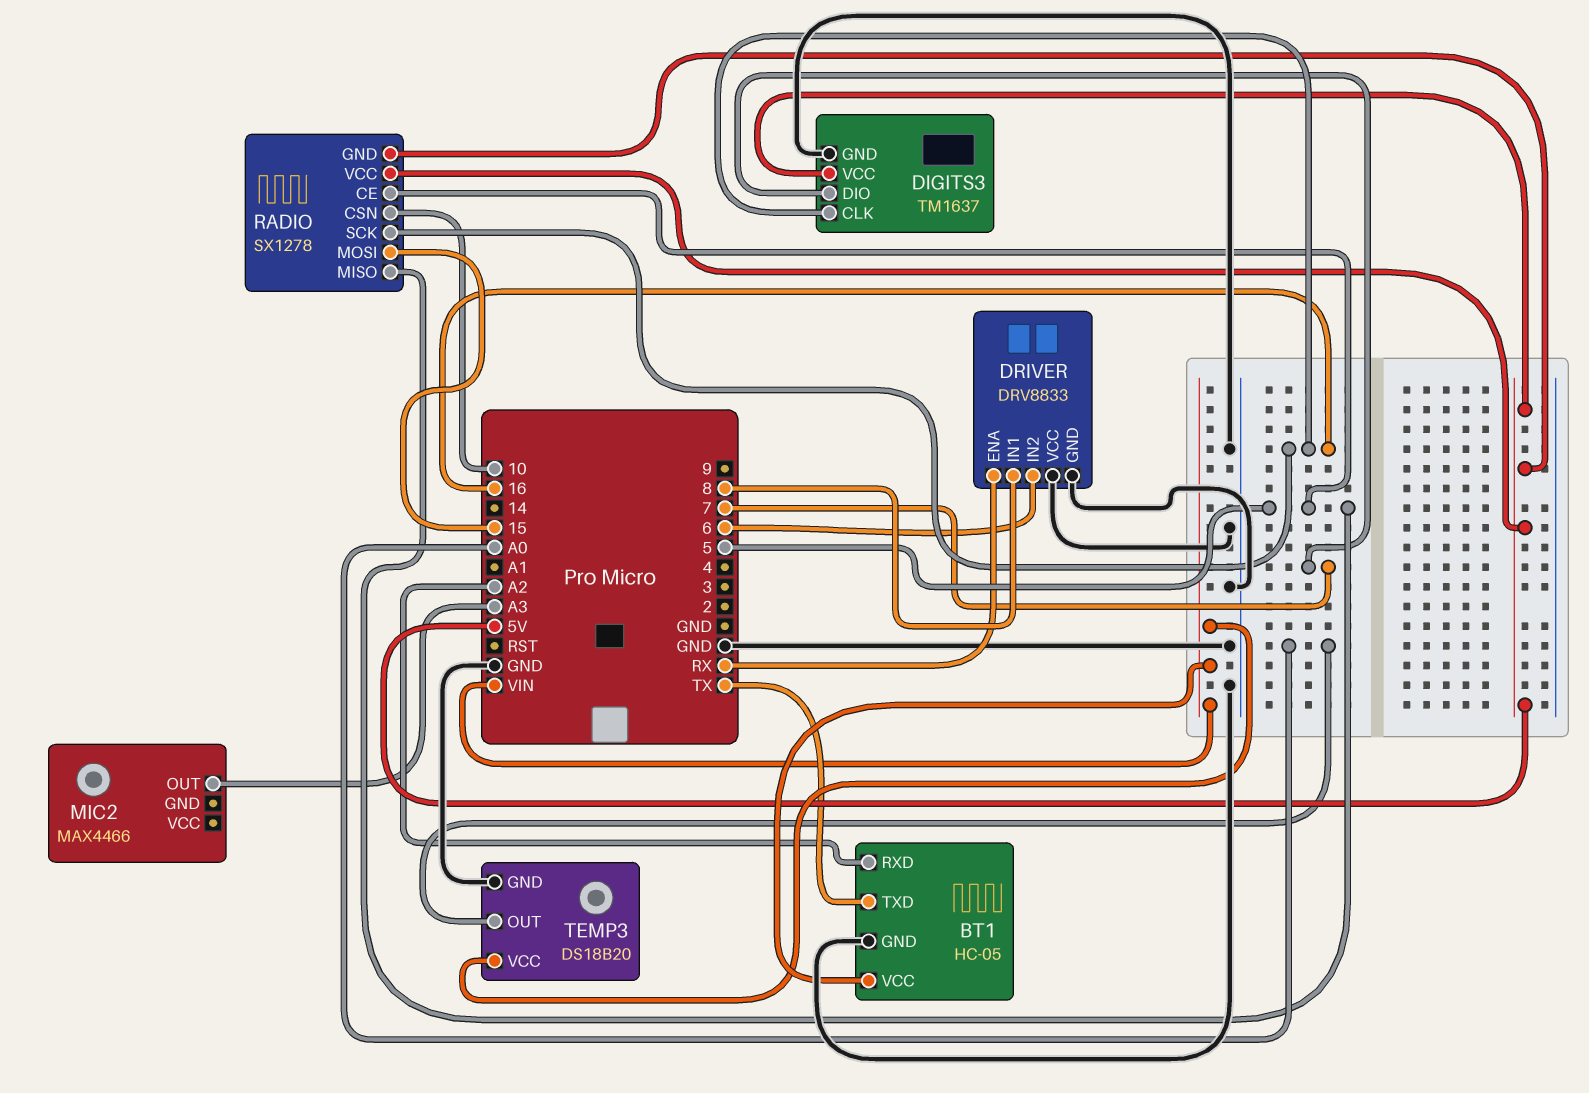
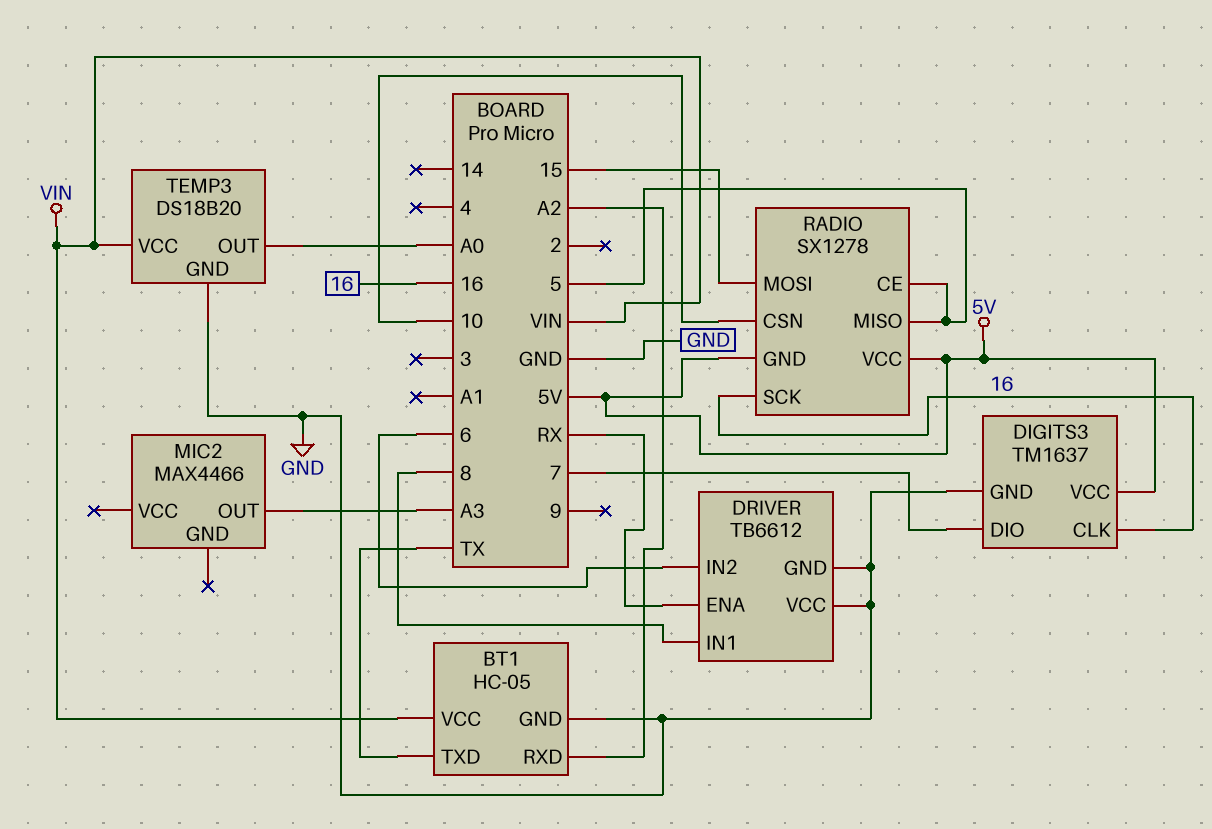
DRIVER: DRV8833 -> TB6612

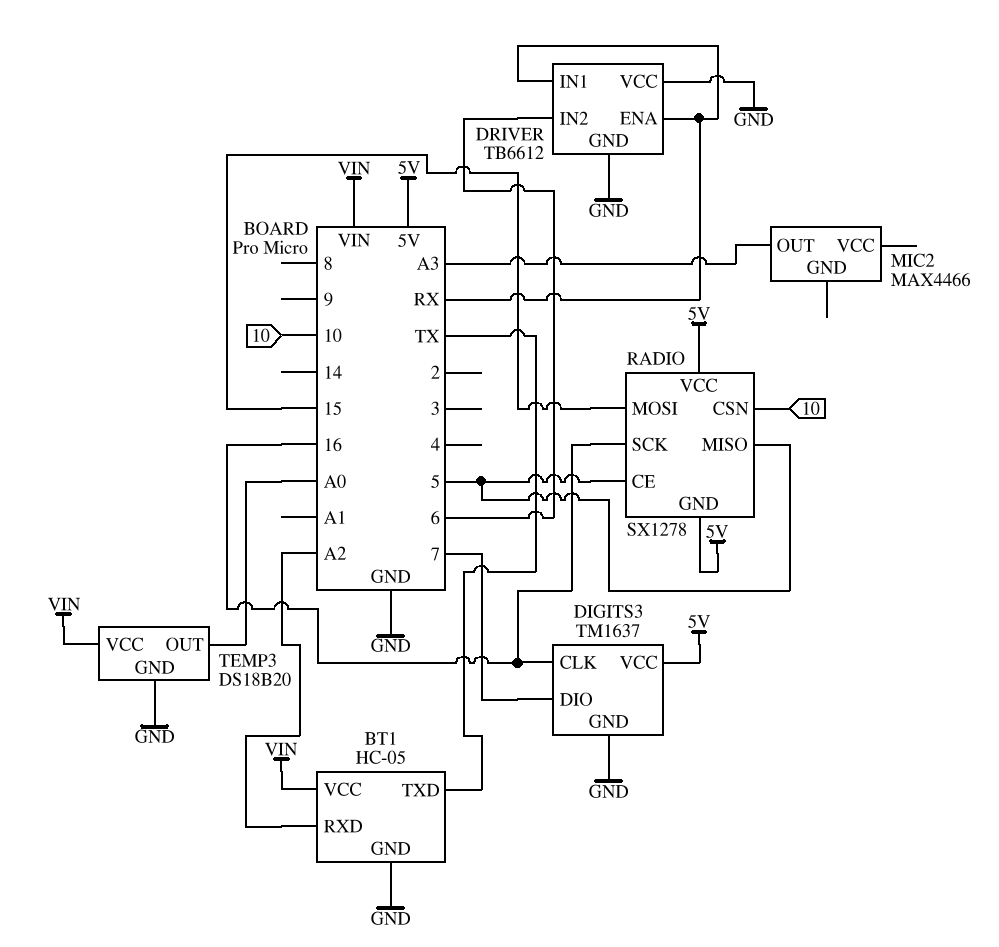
DRIVER pin IN1: 8 -> RX

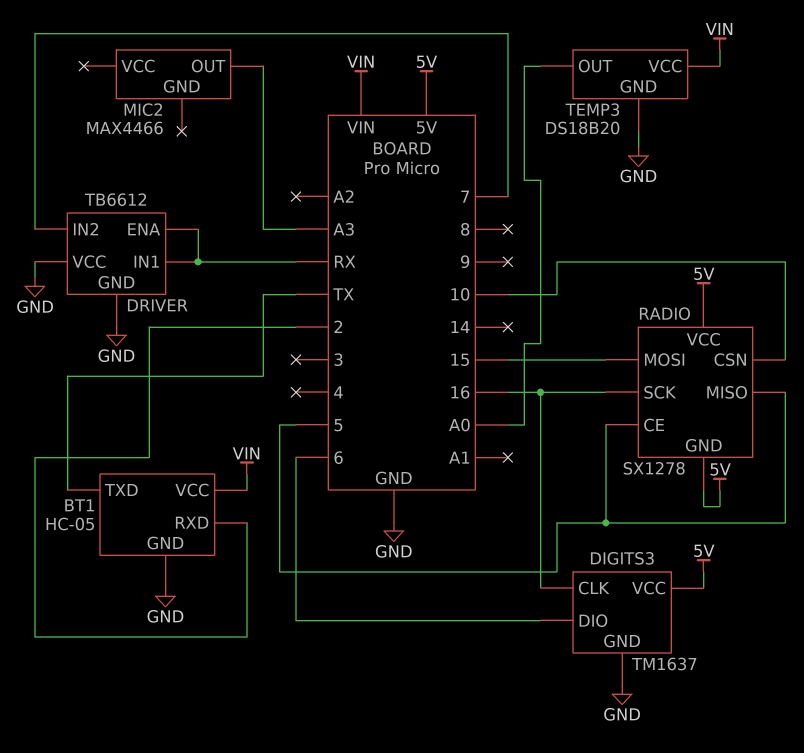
BT1 pin RXD: A2 -> 2
DIGITS3 pin DIO: 7 -> 6
DRIVER pin IN2: 6 -> 7

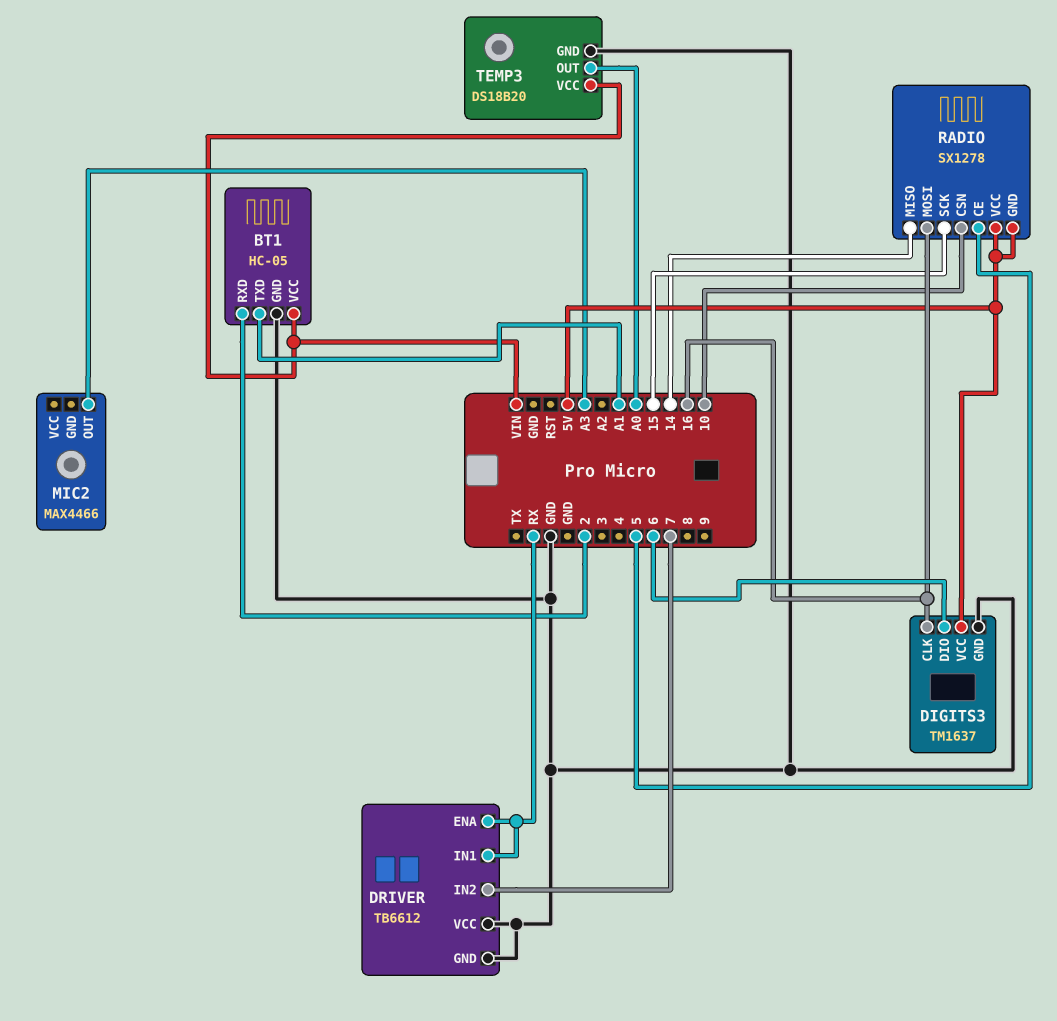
BT1 pin TXD: TX -> A1
RADIO pin MISO: 5 -> 14
RADIO pin MOSI: 15 -> 16
RADIO pin SCK: 16 -> 15

